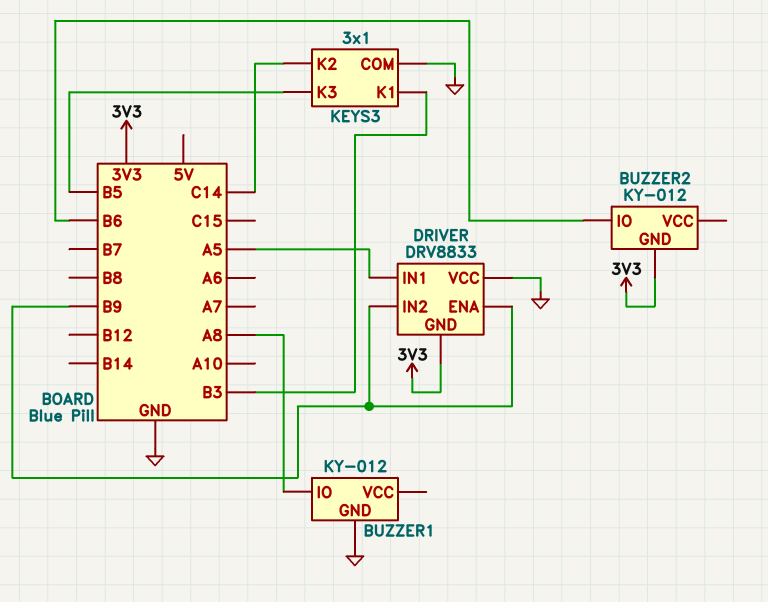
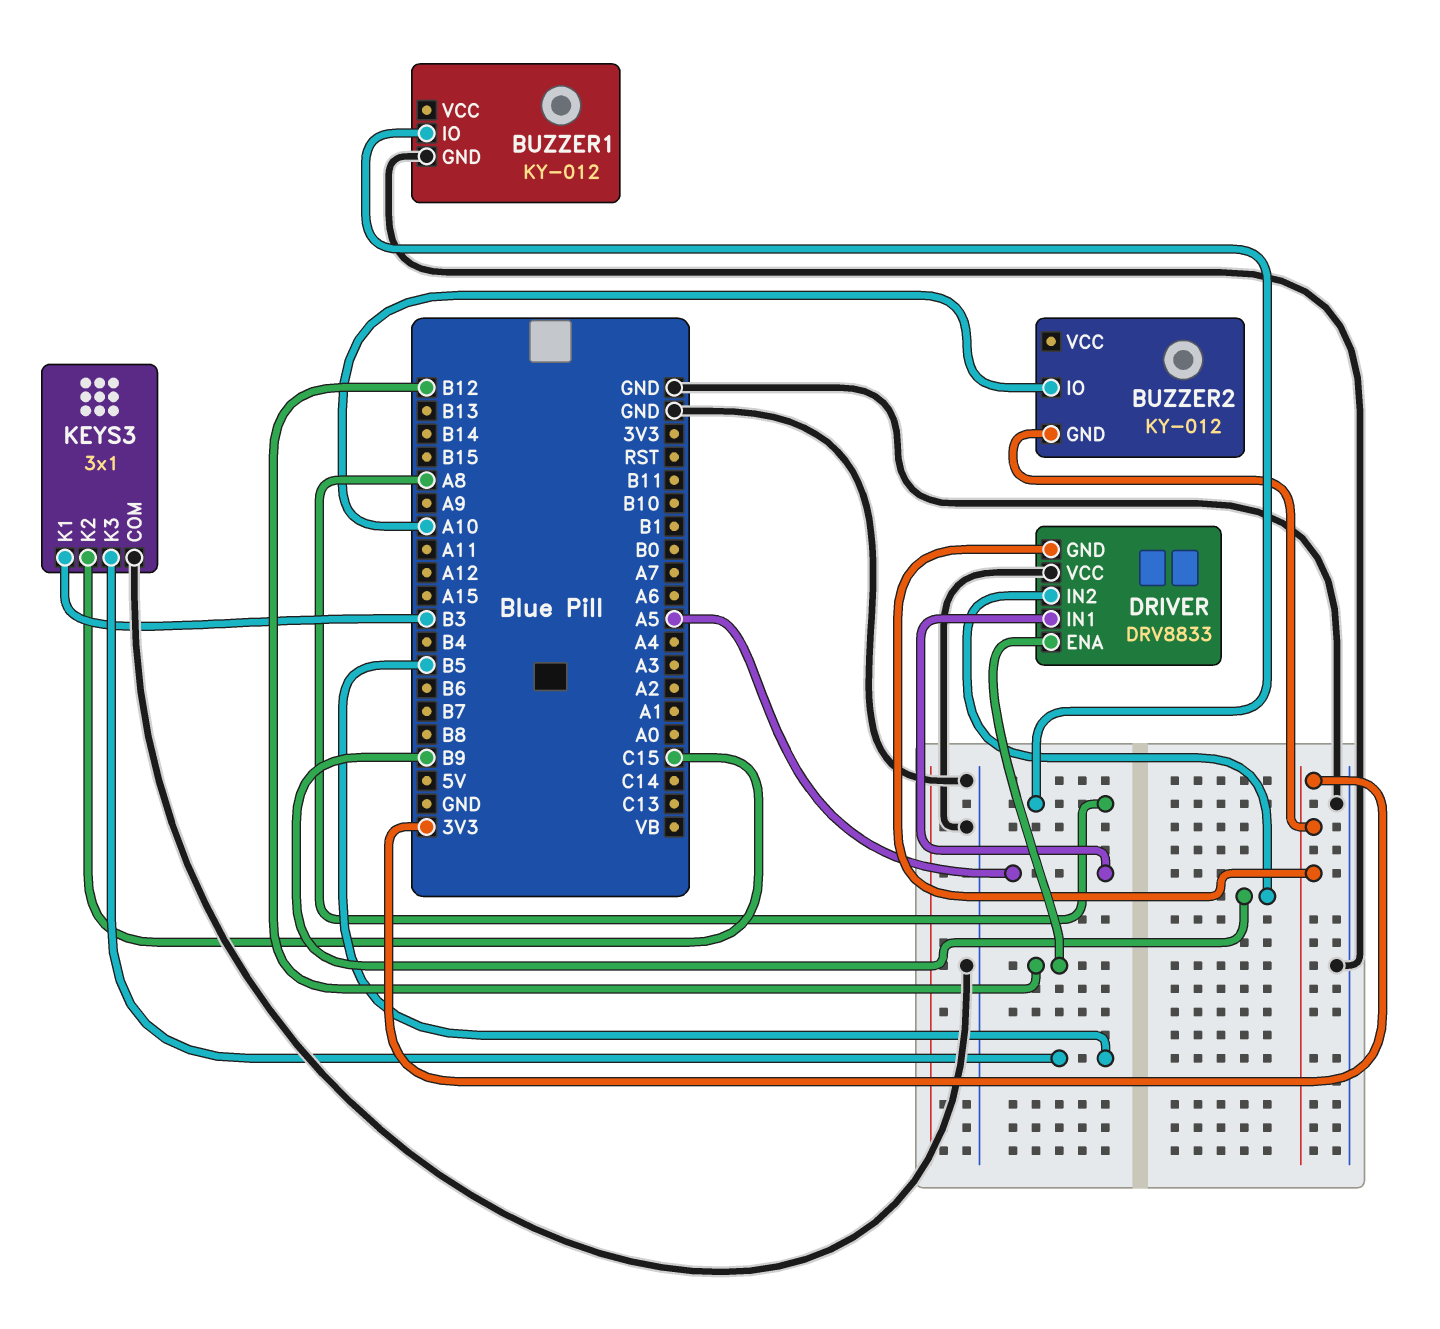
BUZZER2 pin IO: B6 -> A10
DRIVER pin ENA: B9 -> B12
KEYS3 pin K2: C14 -> C15

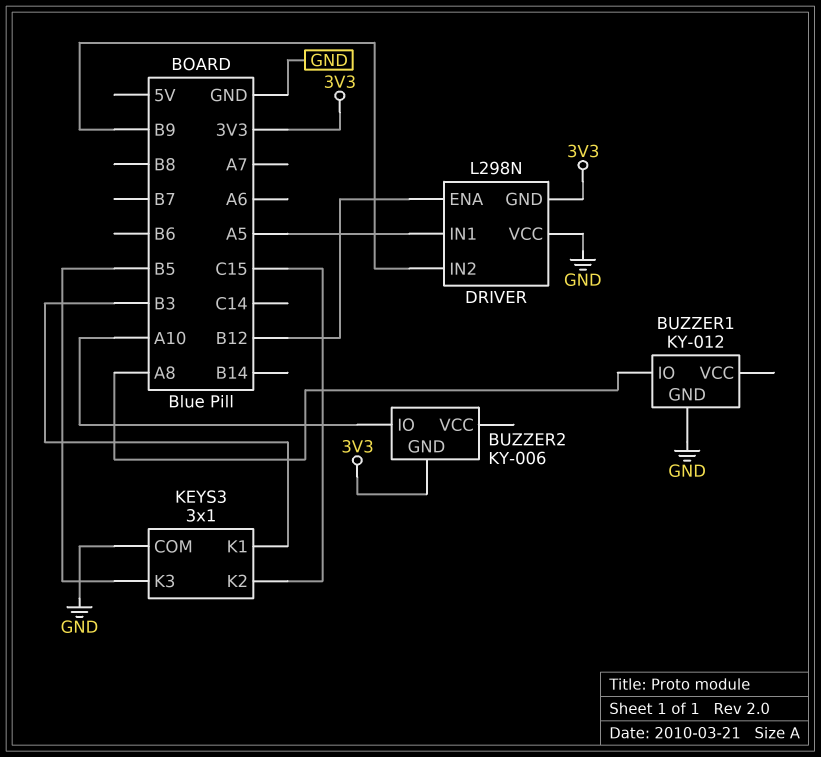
BUZZER2: KY-012 -> KY-006
DRIVER: DRV8833 -> L298N

